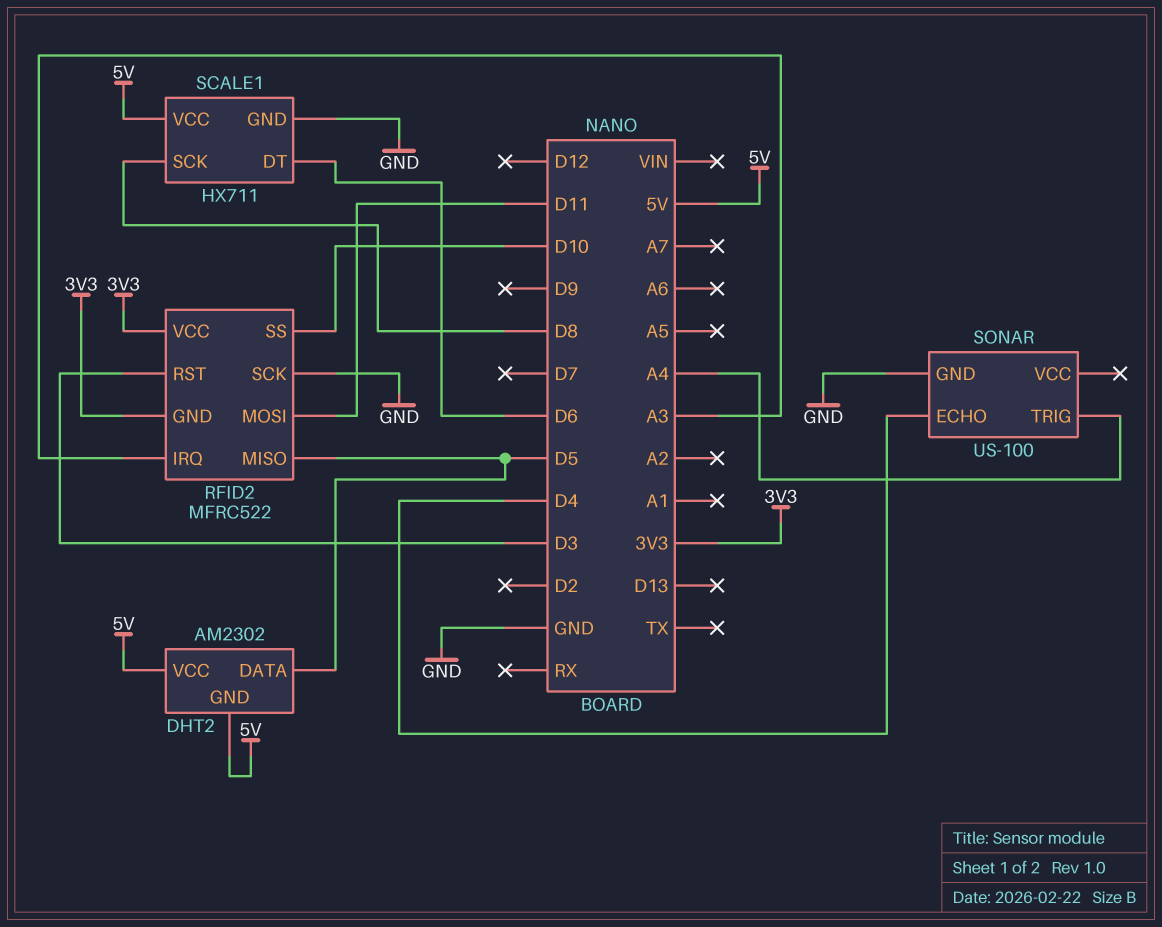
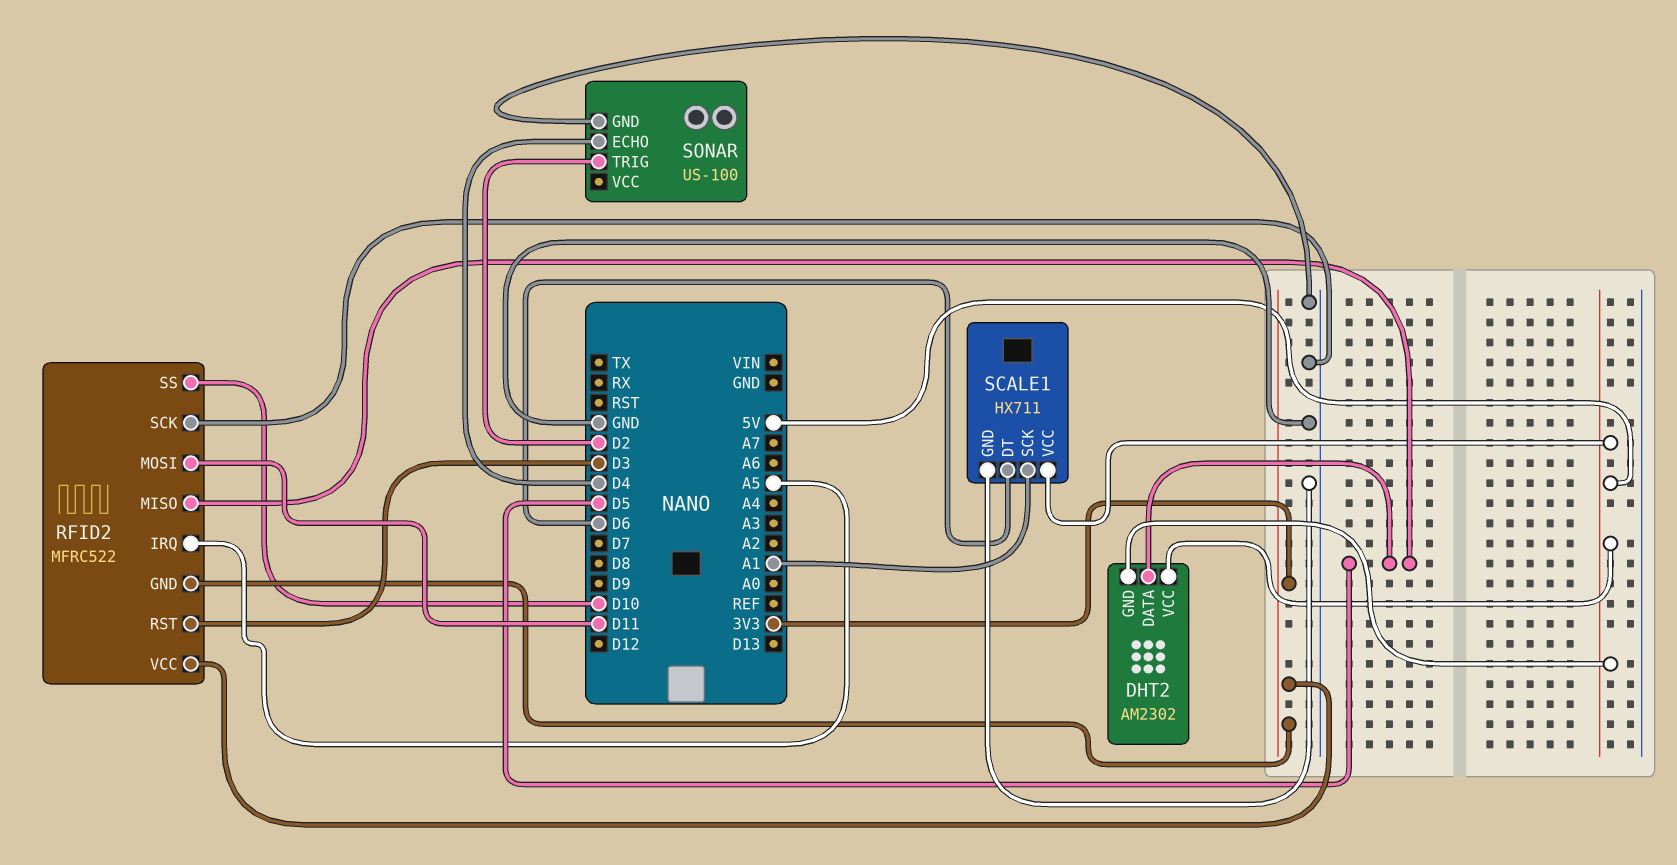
RFID2 pin IRQ: A3 -> A5
SCALE1 pin SCK: D8 -> A1
SONAR pin TRIG: A4 -> D2

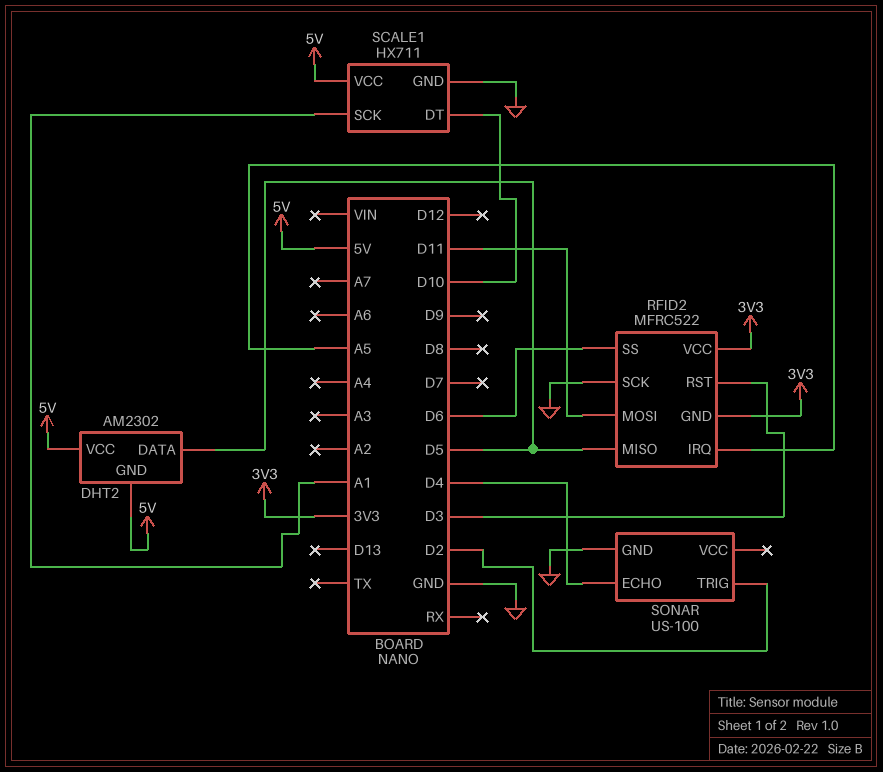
RFID2 pin SS: D10 -> D6
SCALE1 pin DT: D6 -> D10

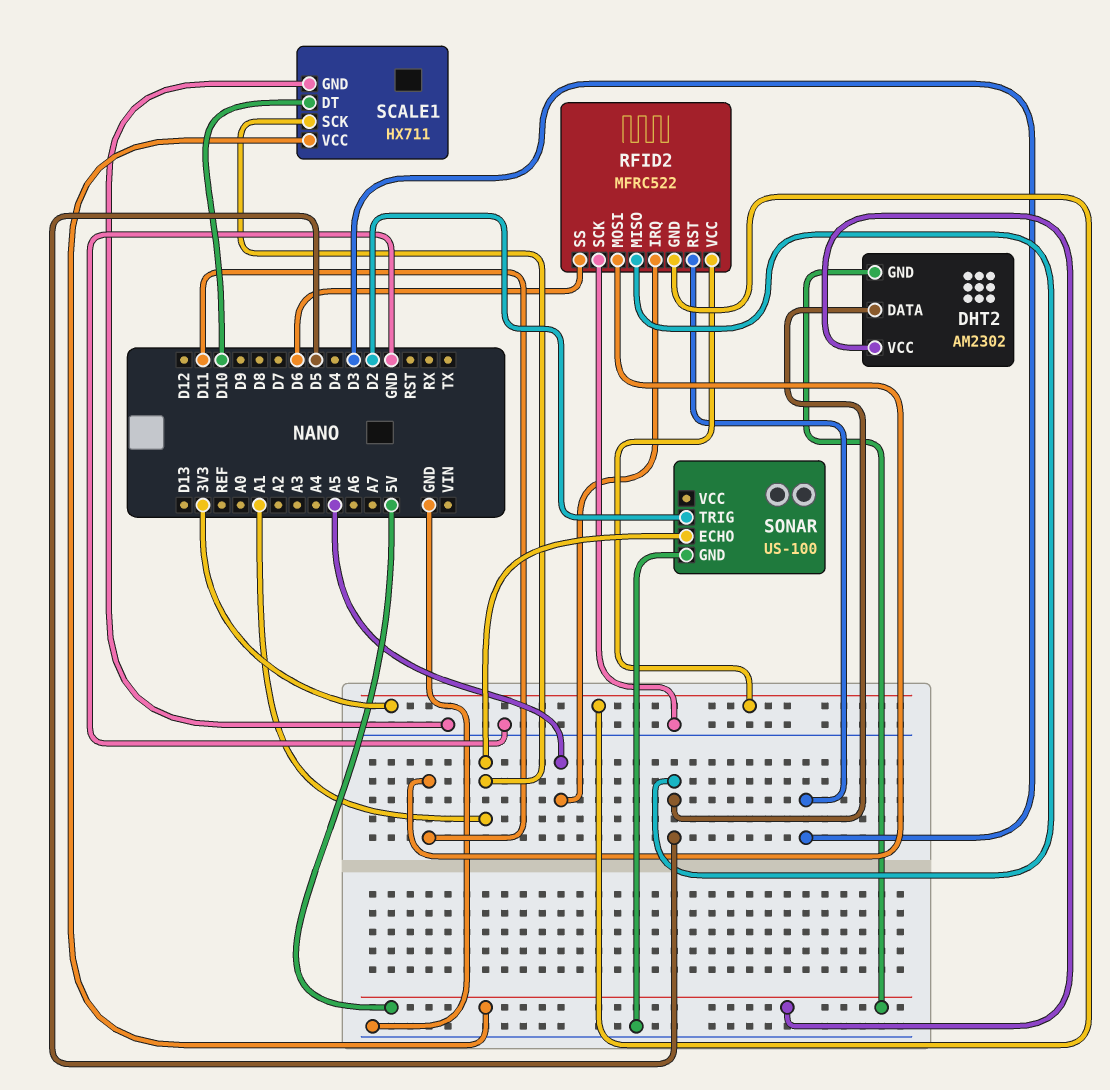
SONAR pin ECHO: D4 -> A1

